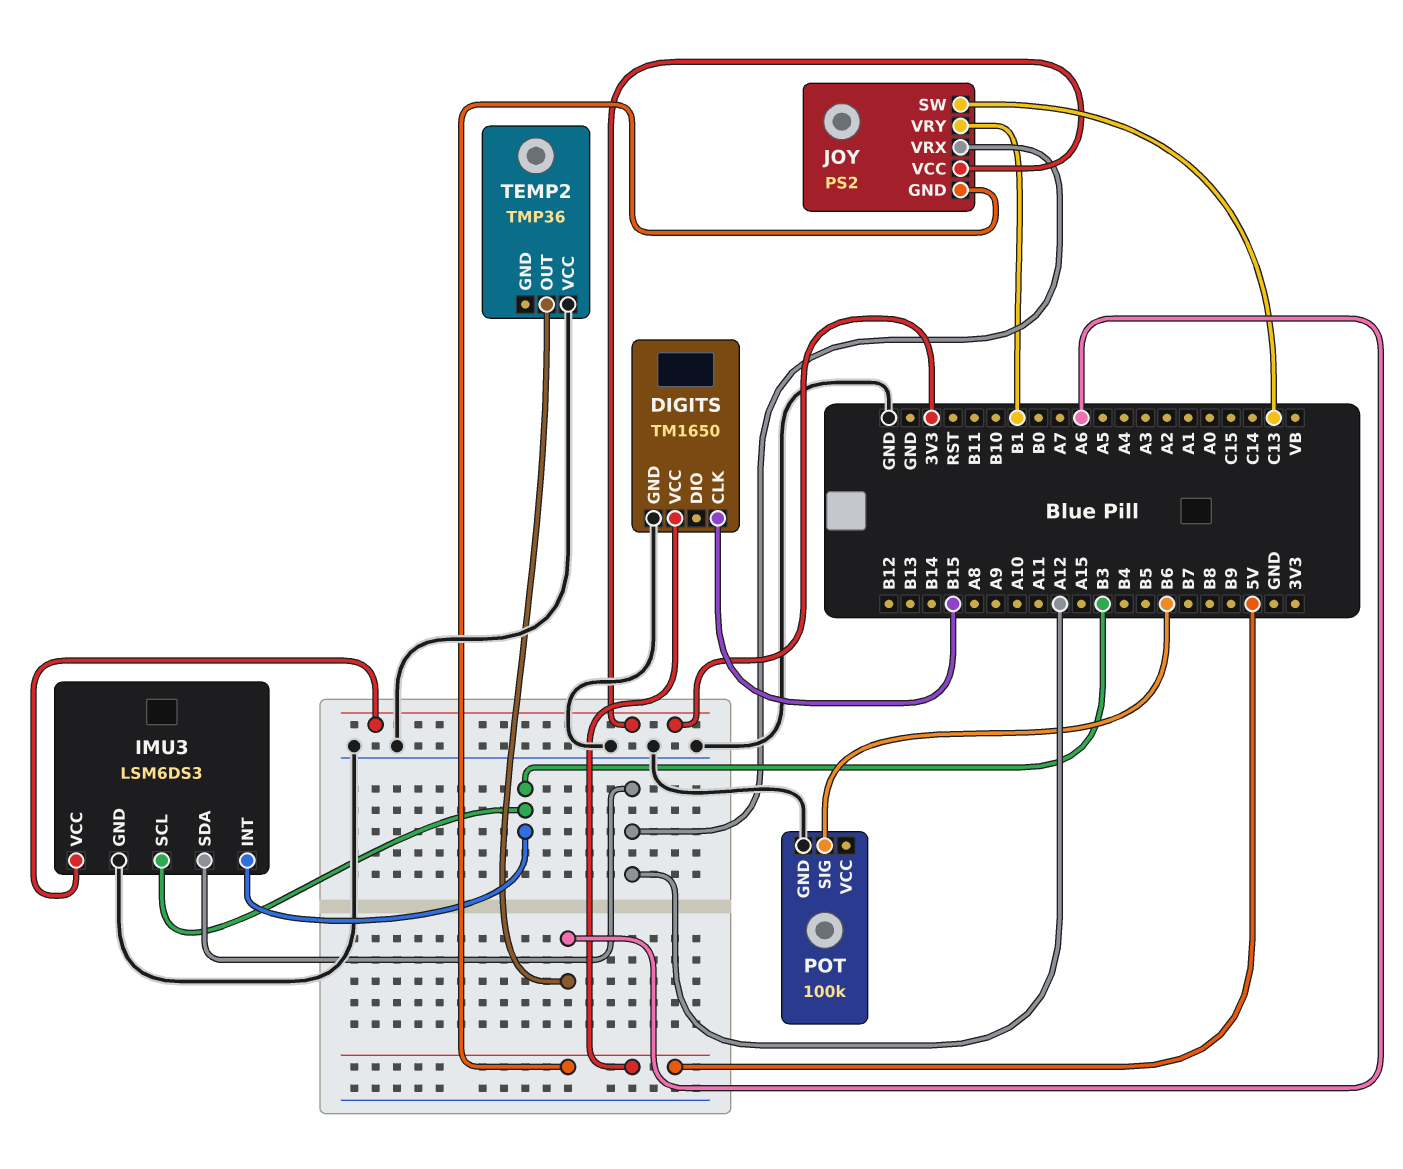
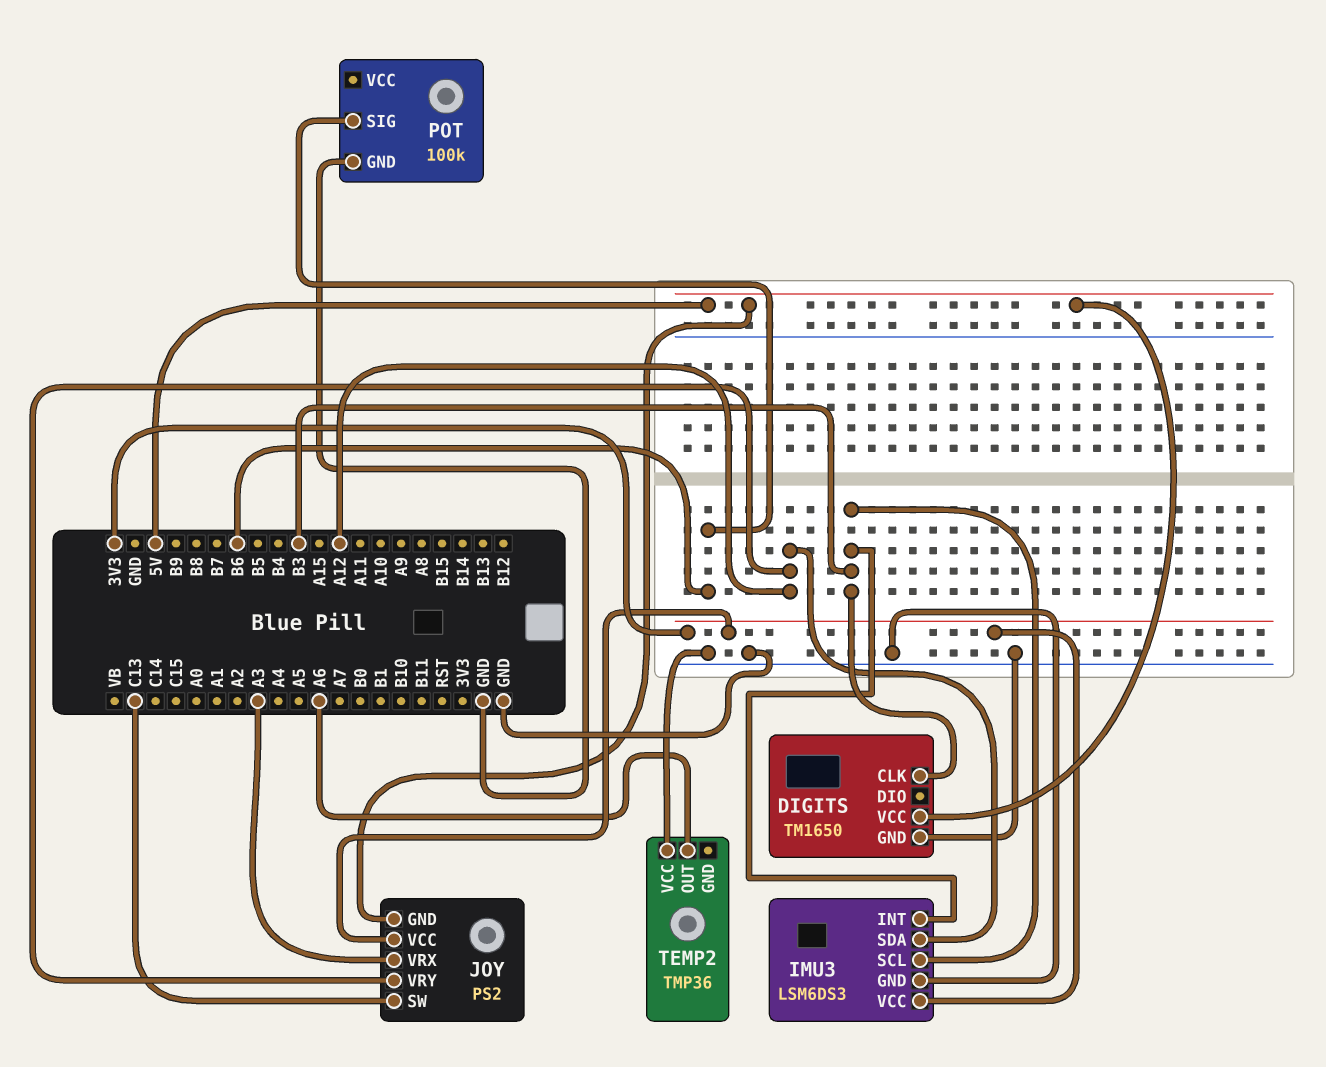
DIGITS pin CLK: B15 -> B3
JOY pin VRX: A12 -> A3
JOY pin VRY: B1 -> A12

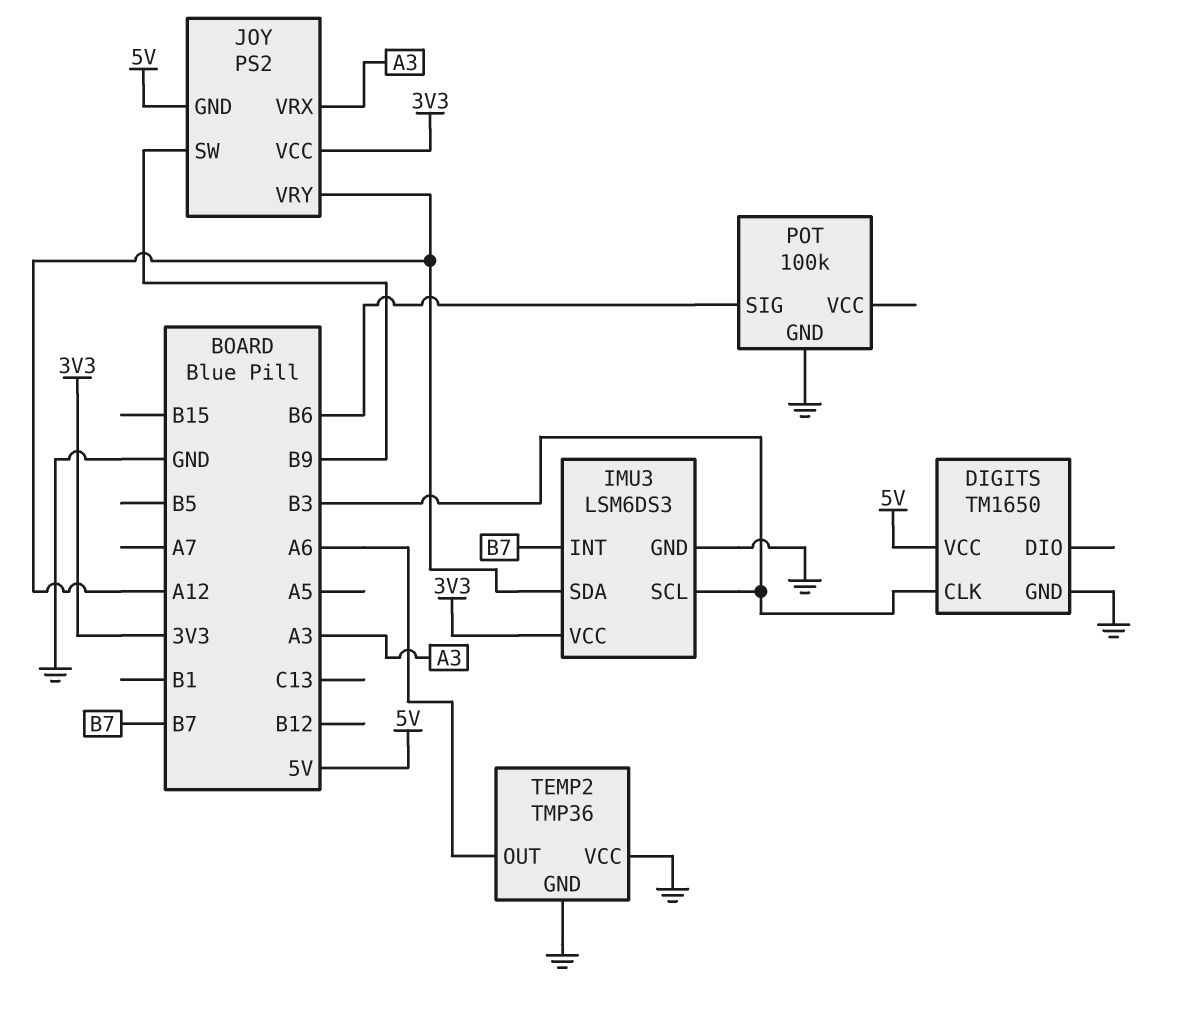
IMU3 pin INT: B3 -> B7
JOY pin SW: C13 -> B9
TEMP2 pin GND: none -> GND

